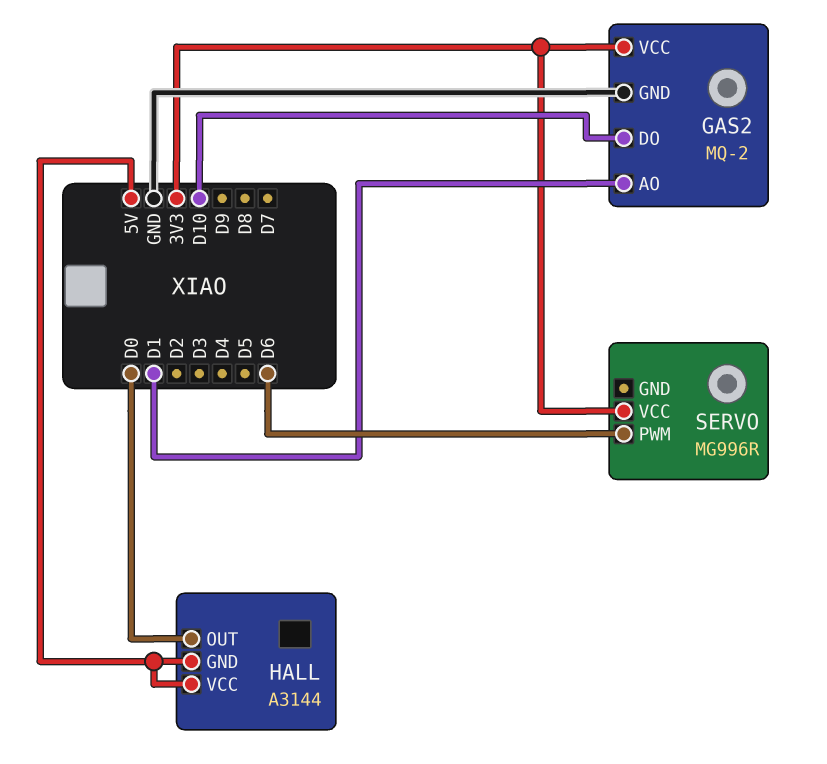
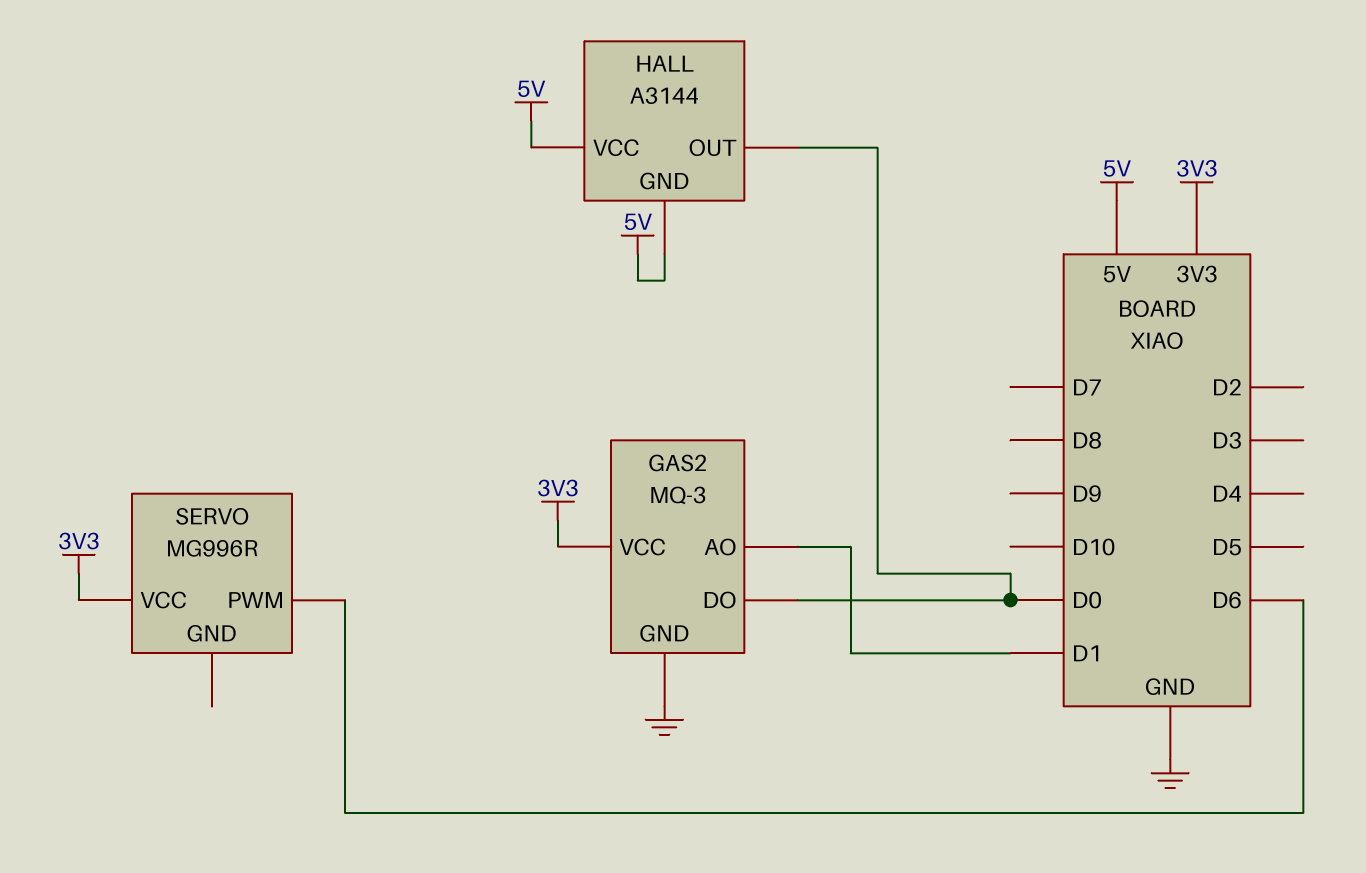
GAS2: MQ-2 -> MQ-3
GAS2 pin DO: D10 -> D0

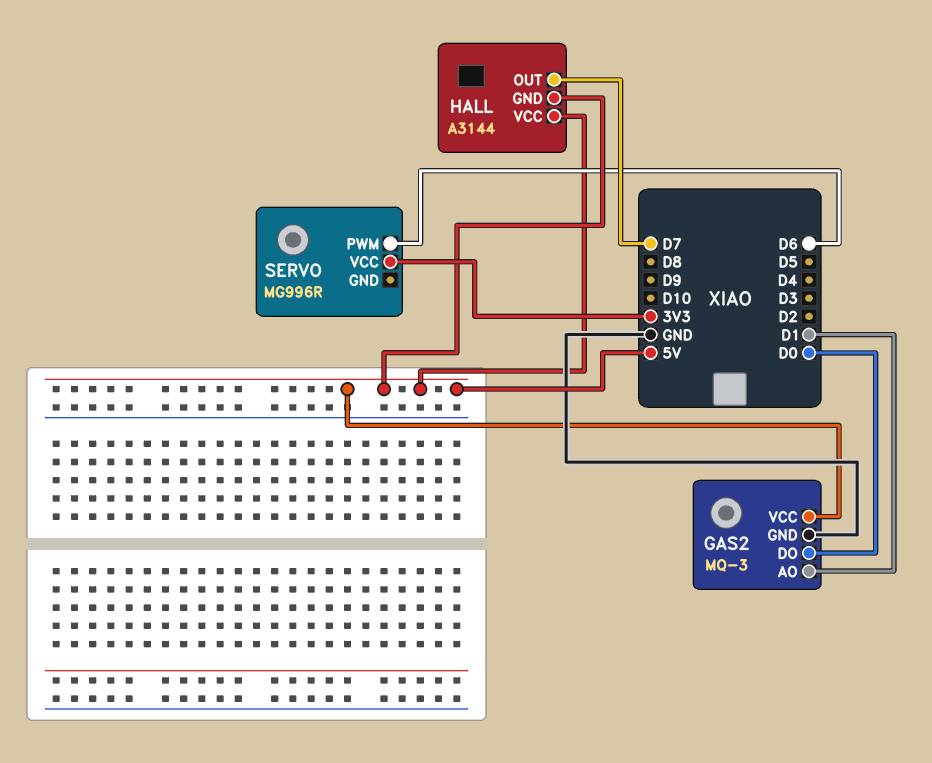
GAS2 pin VCC: 3V3 -> 5V
HALL pin OUT: D0 -> D7

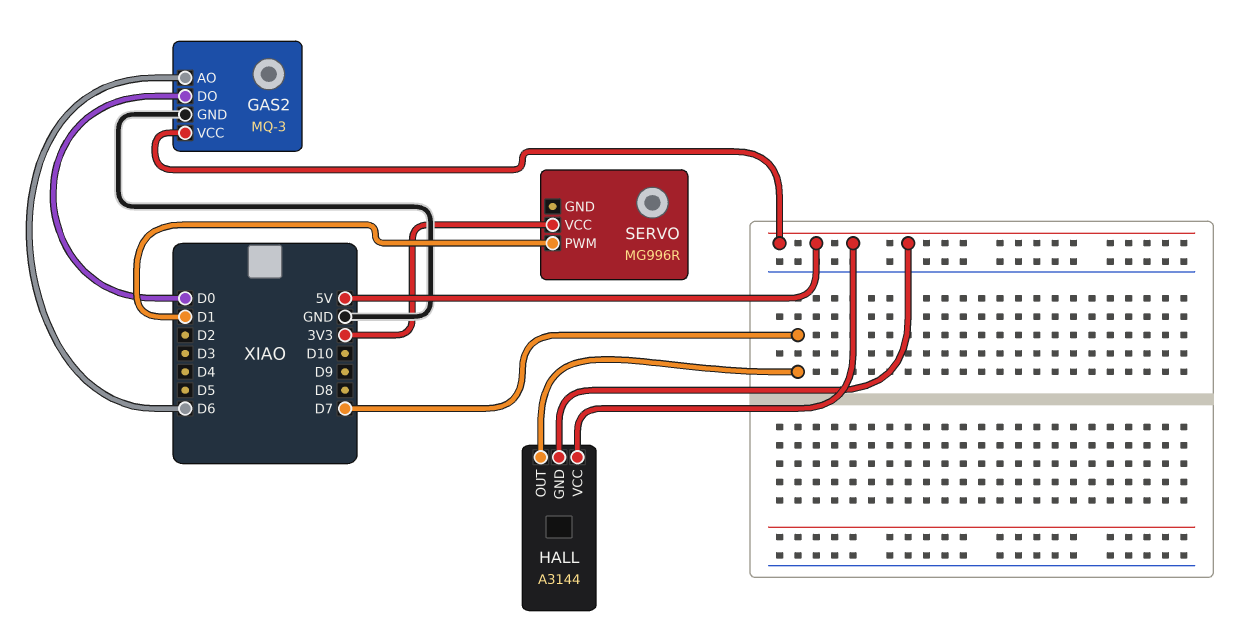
GAS2 pin AO: D1 -> D6
SERVO pin PWM: D6 -> D1

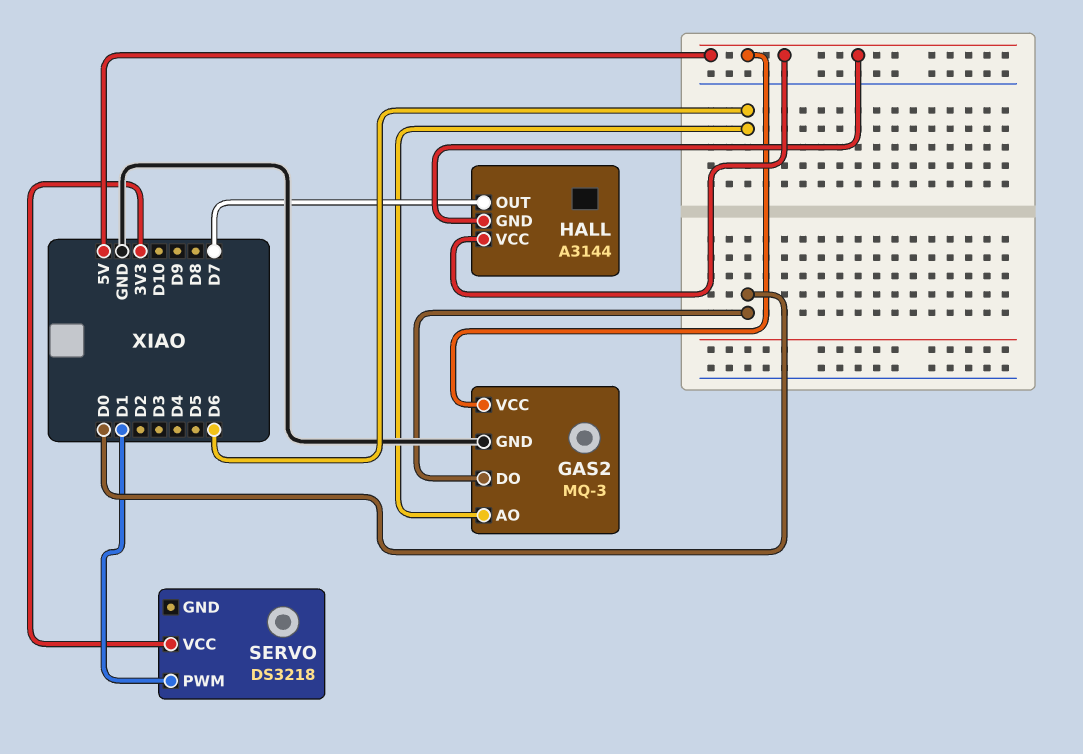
SERVO: MG996R -> DS3218

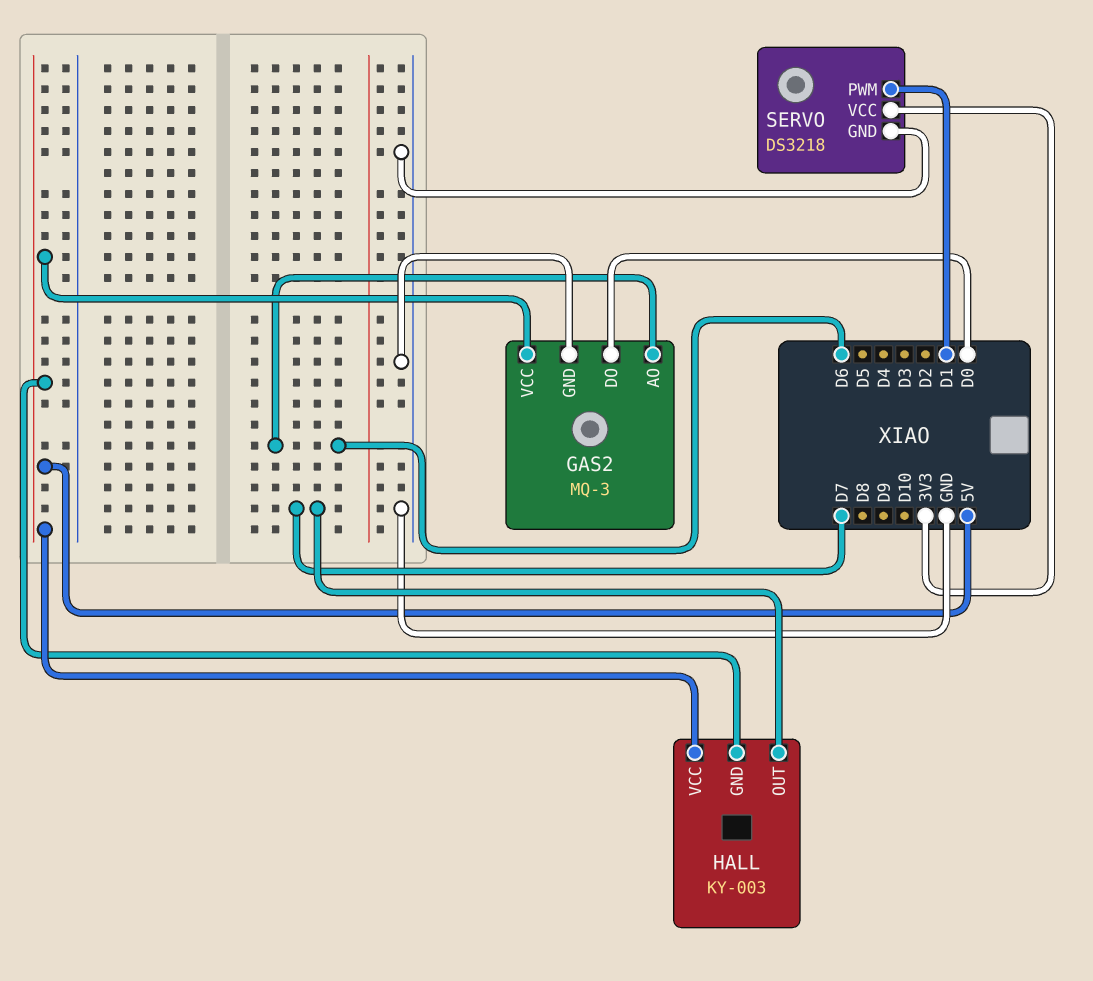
HALL: A3144 -> KY-003
SERVO pin GND: none -> GND

